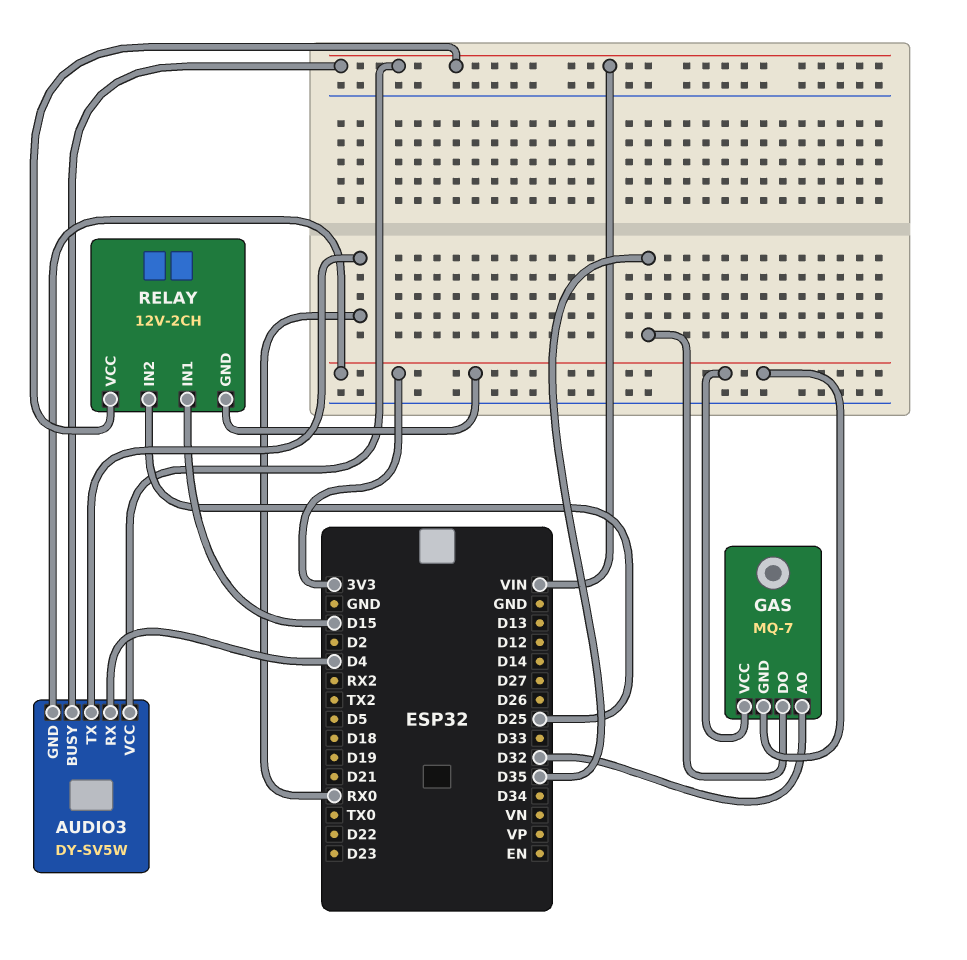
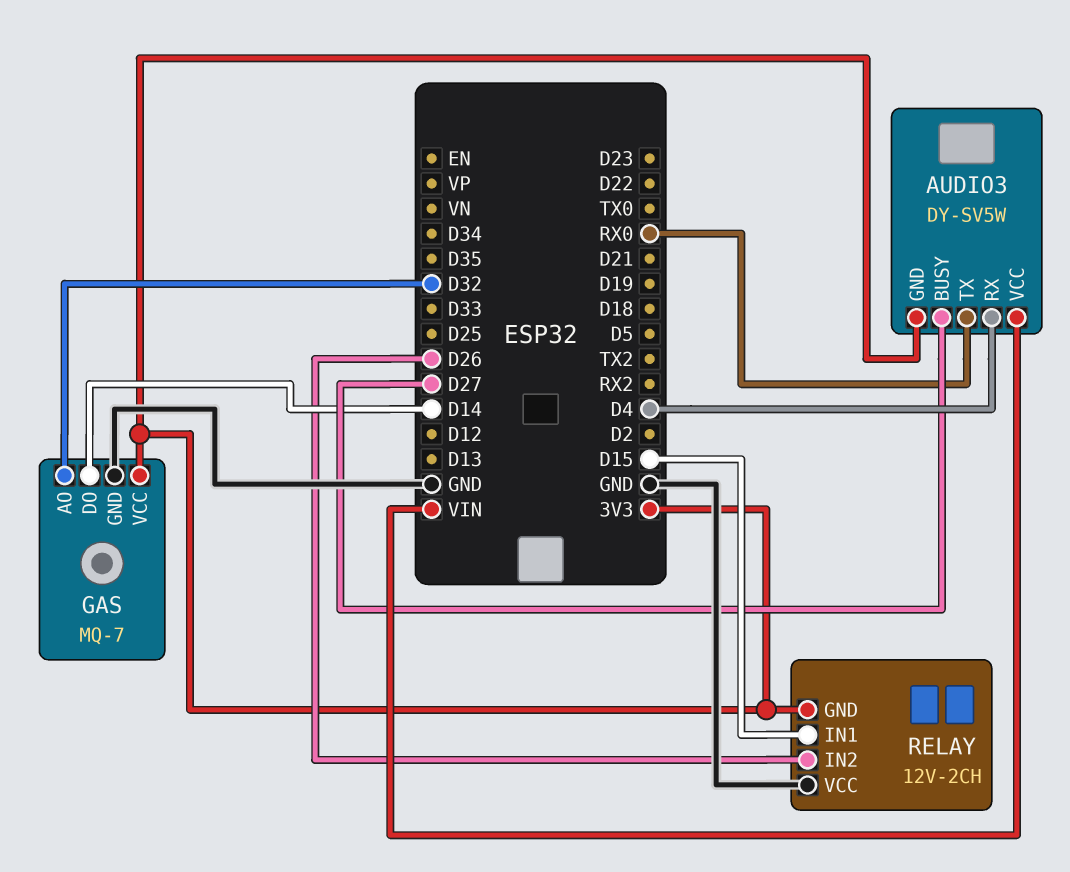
AUDIO3 pin BUSY: VIN -> D27
GAS pin DO: D35 -> D14
GAS pin GND: 3V3 -> GND
RELAY pin IN2: D25 -> D26
RELAY pin VCC: VIN -> GND

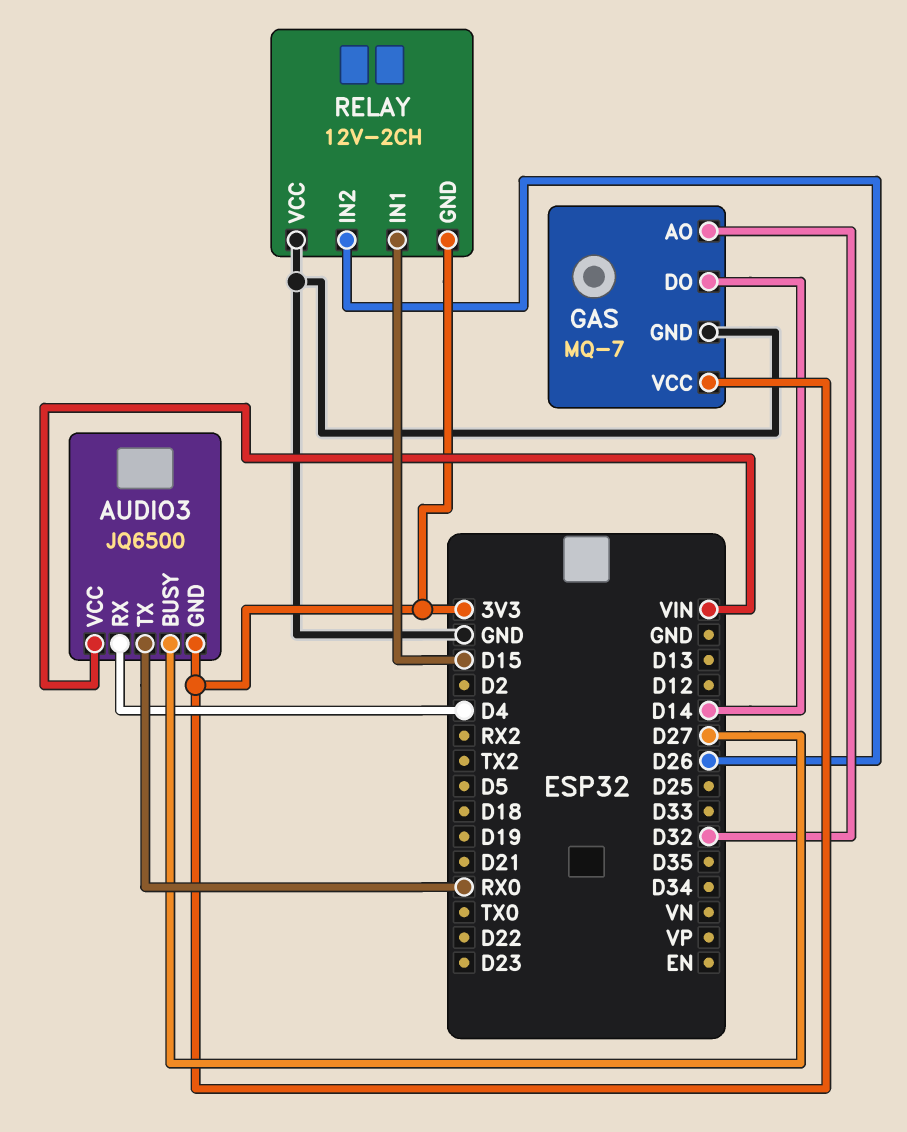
AUDIO3: DY-SV5W -> JQ6500

